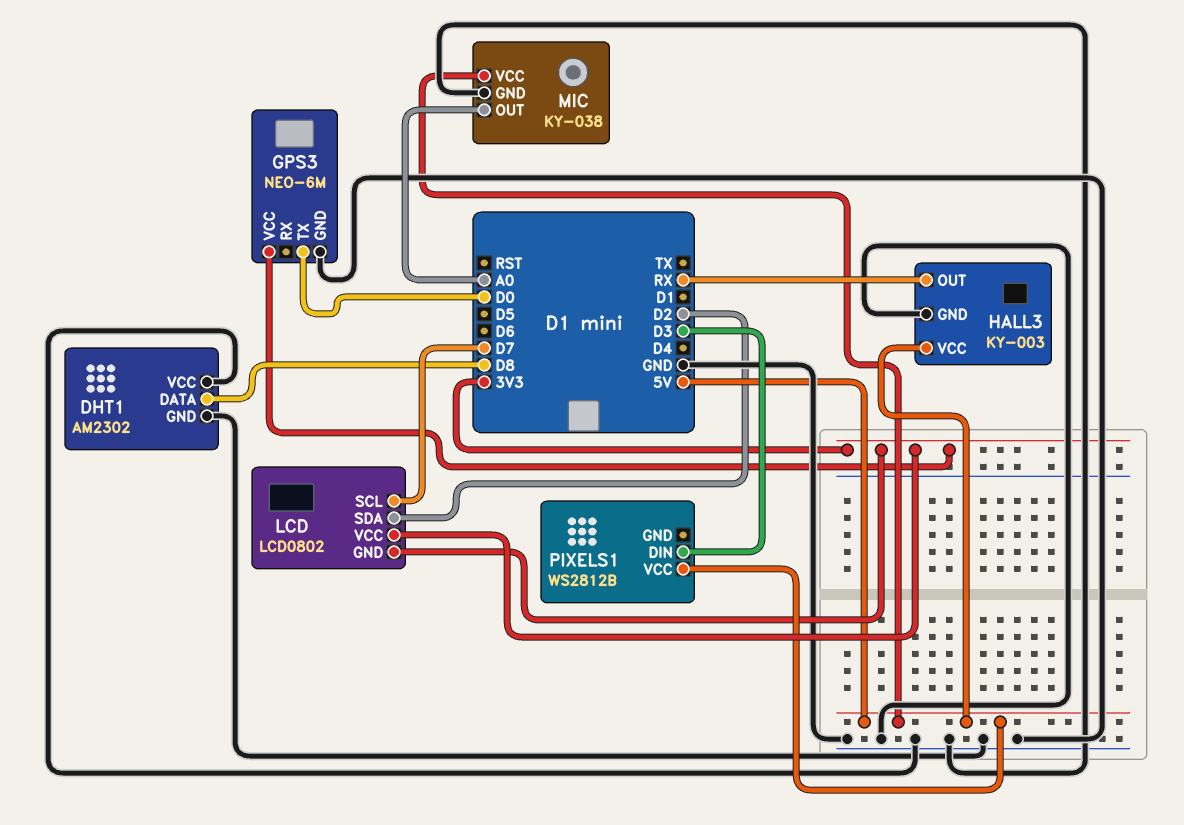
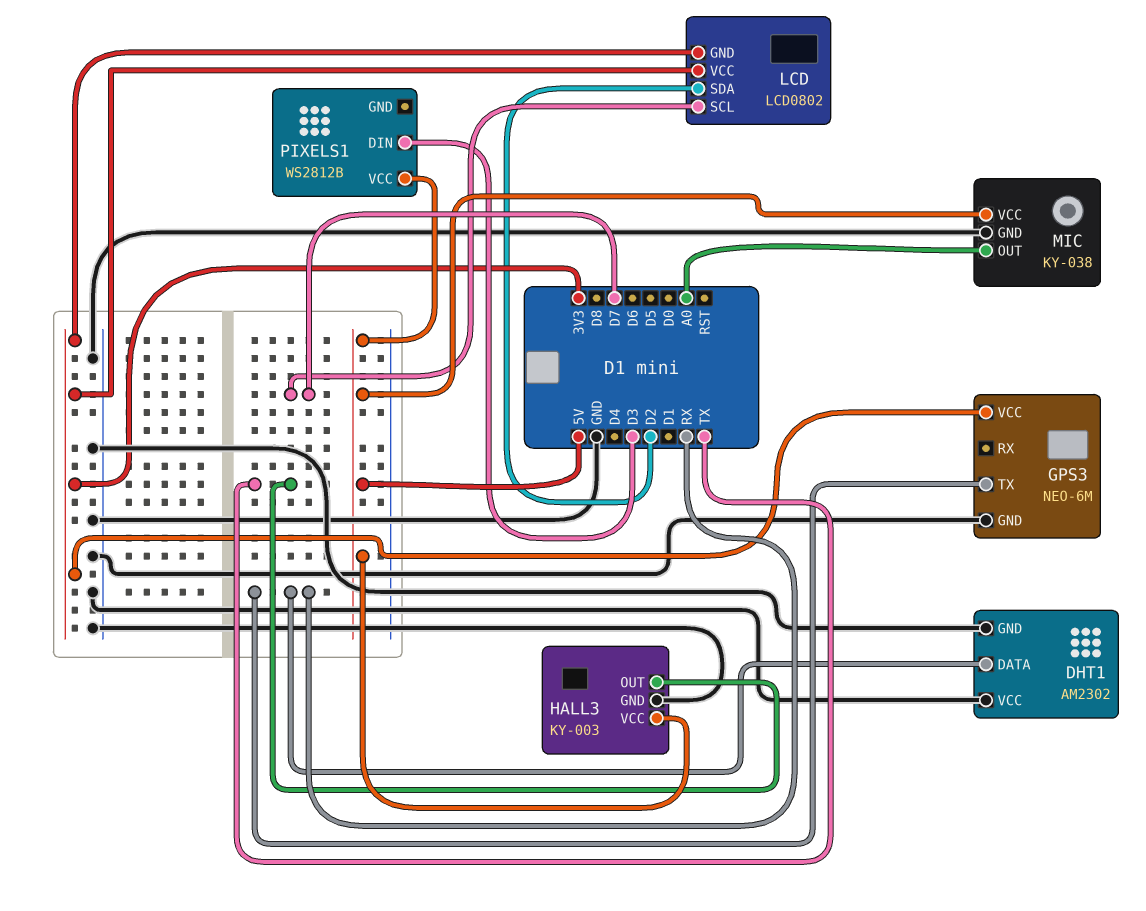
DHT1 pin DATA: D8 -> RX
GPS3 pin TX: D0 -> RX
HALL3 pin OUT: RX -> TX

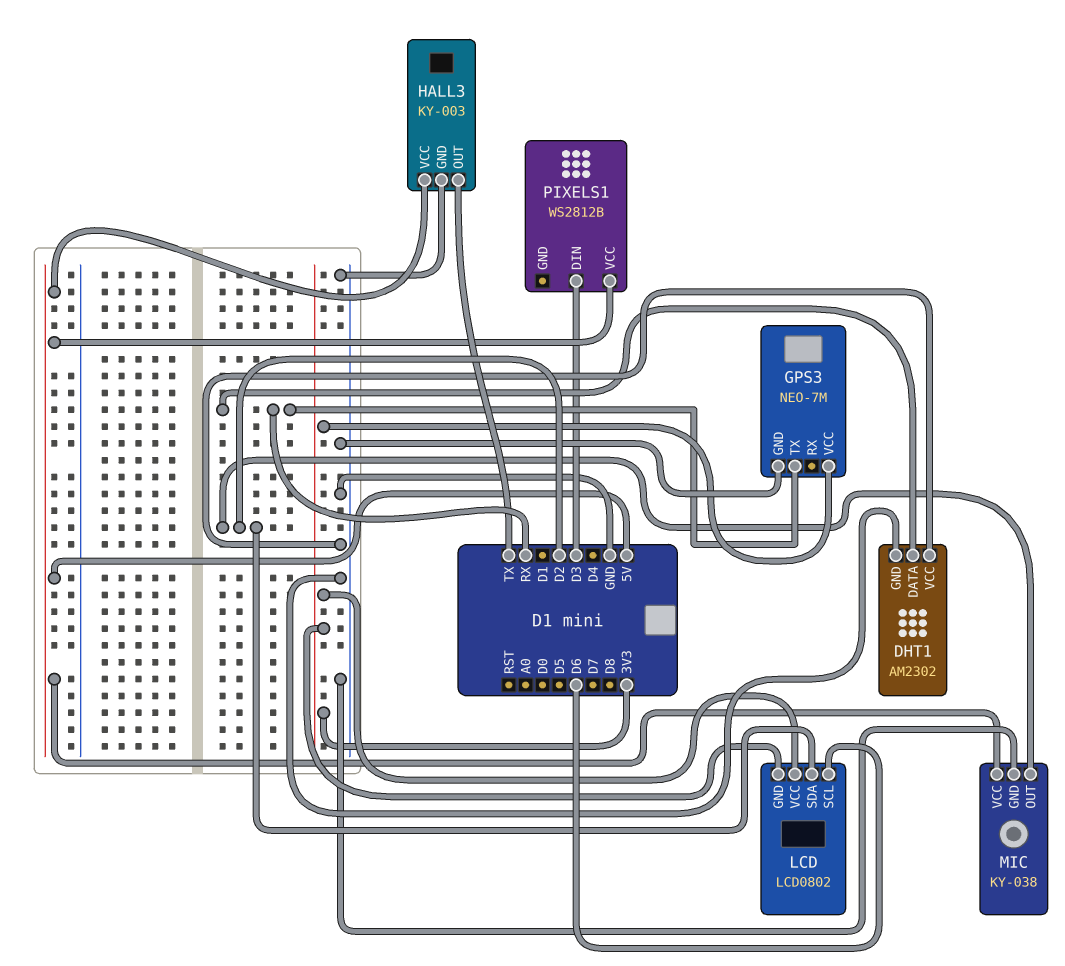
GPS3: NEO-6M -> NEO-7M
LCD pin SCL: D7 -> D6
MIC pin OUT: A0 -> D2

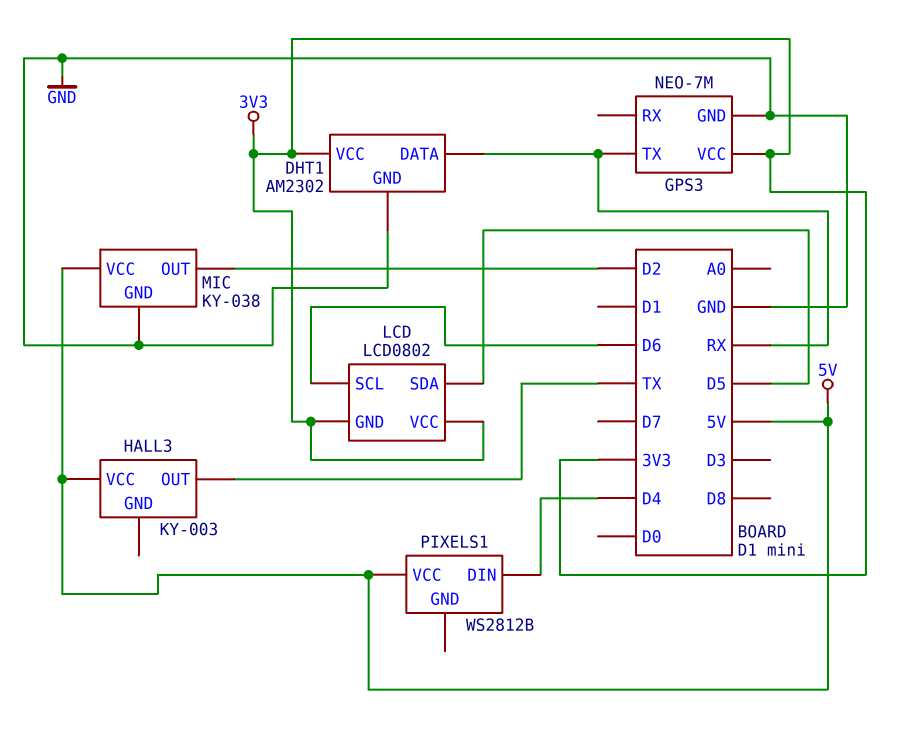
DHT1 pin VCC: GND -> 3V3
HALL3 pin GND: GND -> none
LCD pin SDA: D2 -> D5
PIXELS1 pin DIN: D3 -> D4

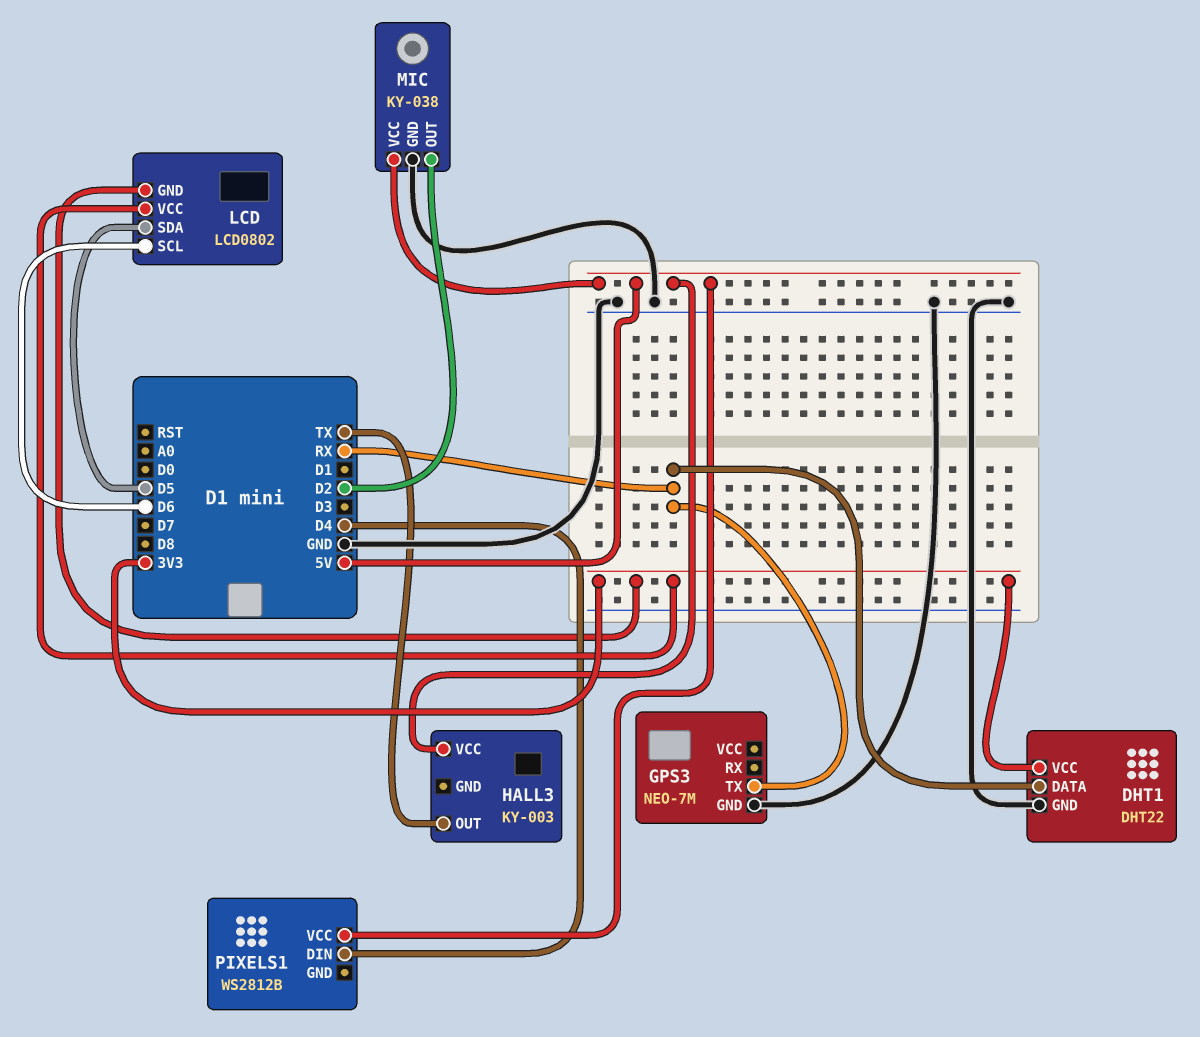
DHT1: AM2302 -> DHT22
GPS3 pin VCC: 3V3 -> none

